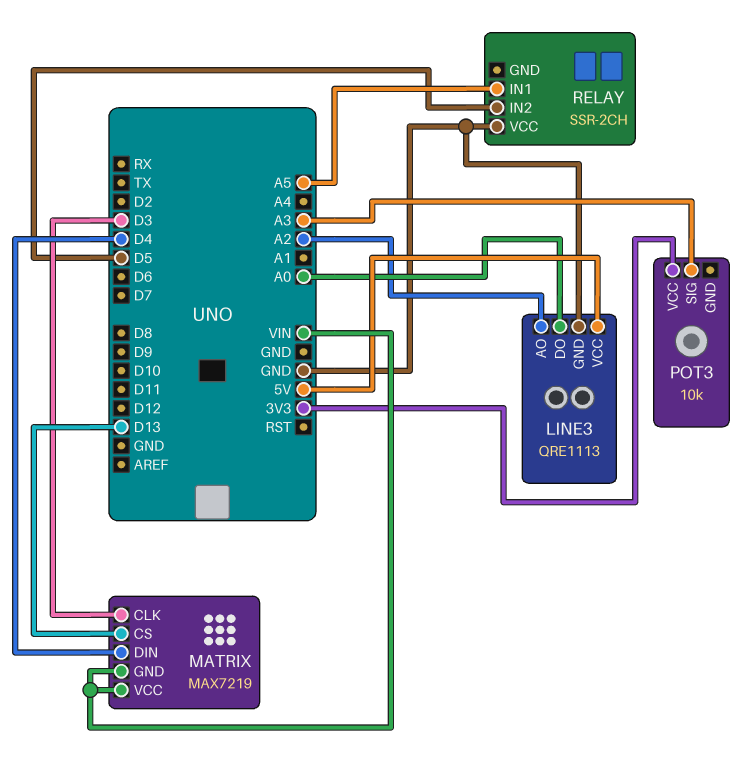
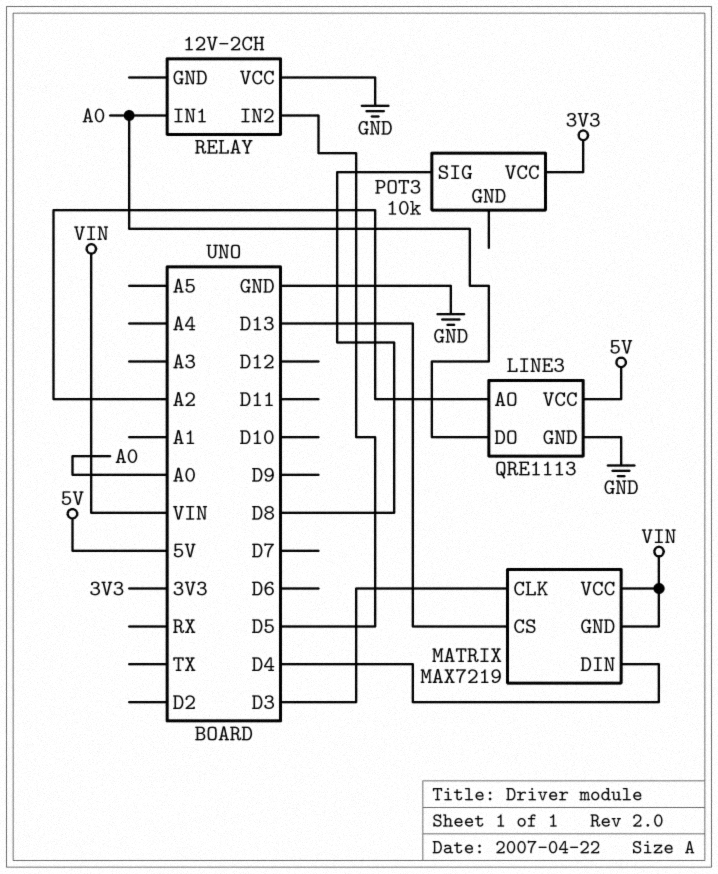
POT3 pin SIG: A3 -> D8
RELAY: SSR-2CH -> 12V-2CH
RELAY pin IN1: A5 -> A0

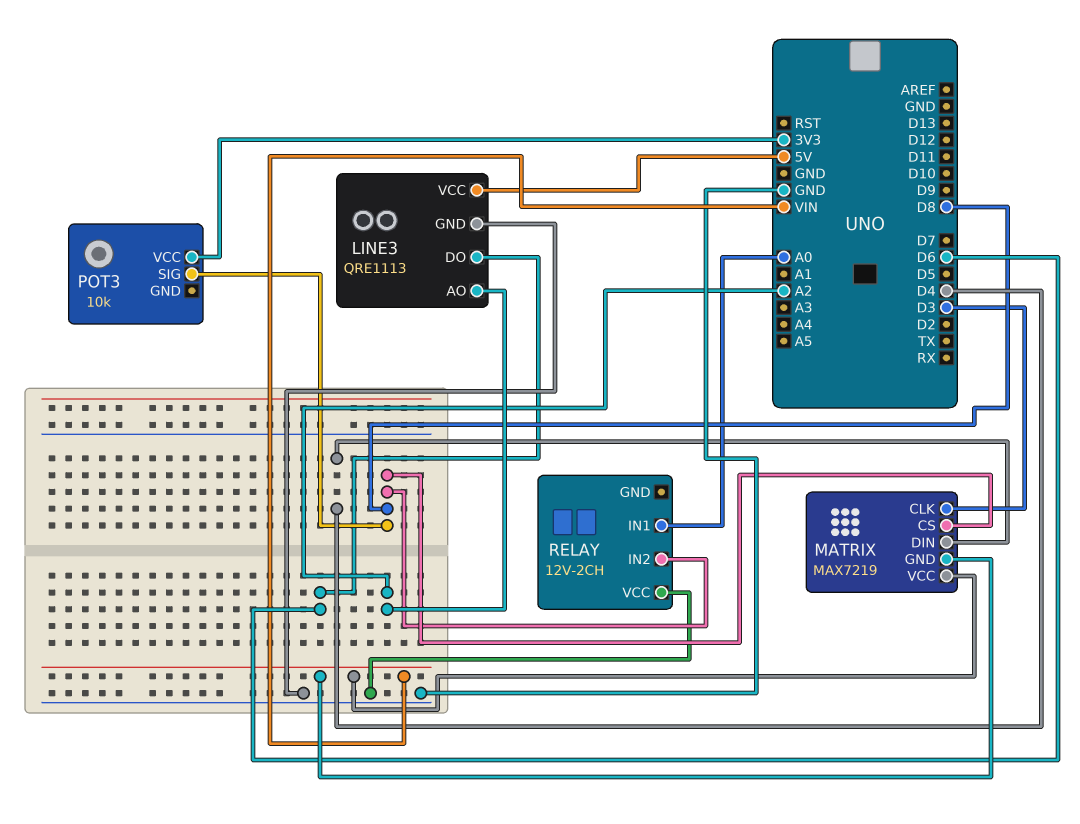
LINE3 pin DO: A0 -> D6
MATRIX pin CS: D13 -> D8
RELAY pin IN2: D5 -> D8

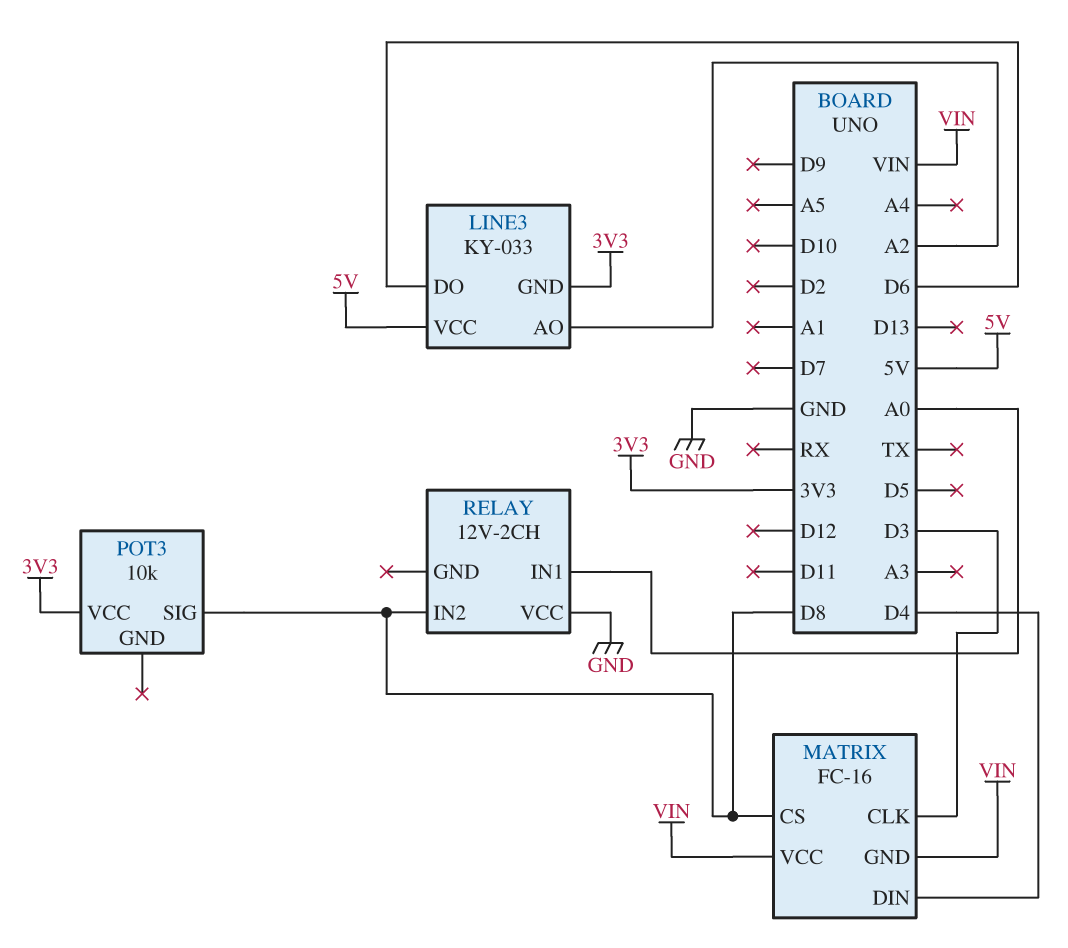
LINE3: QRE1113 -> KY-033
LINE3 pin GND: GND -> 3V3
MATRIX: MAX7219 -> FC-16

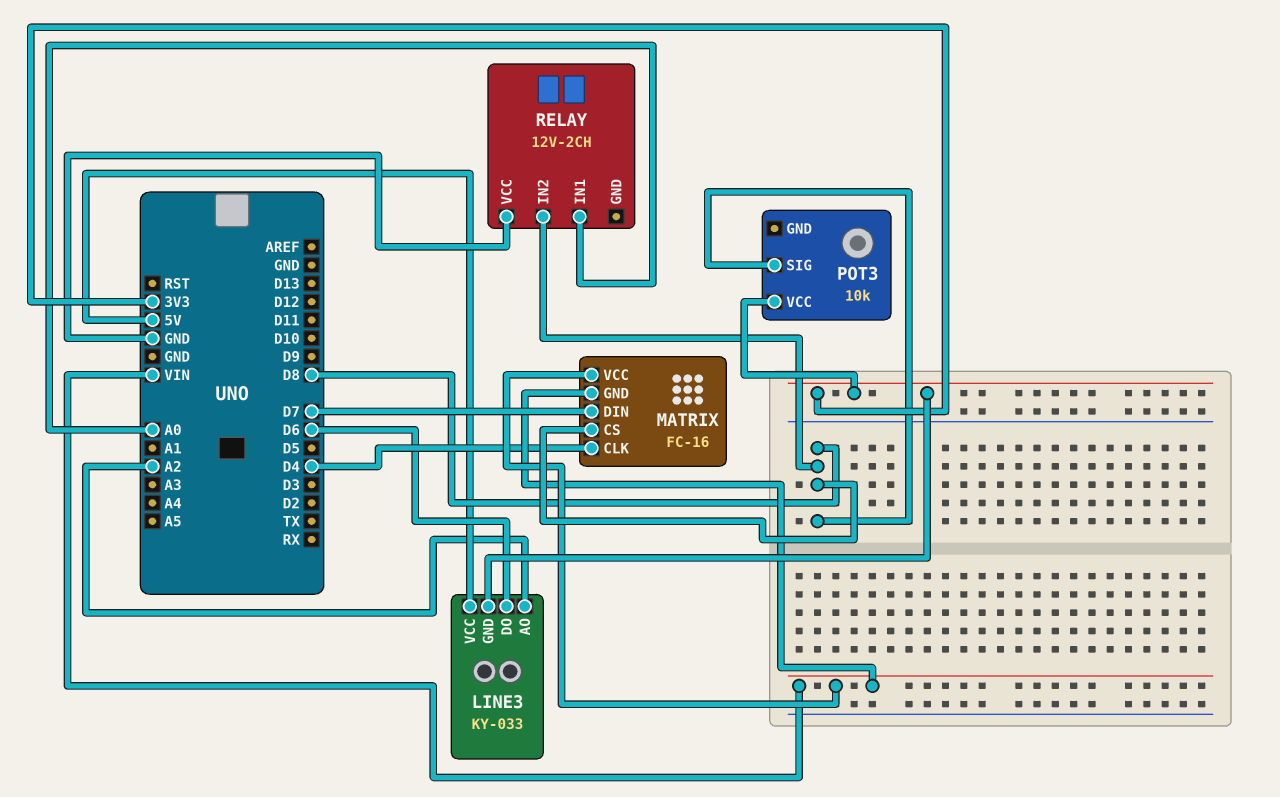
MATRIX pin CLK: D3 -> D4
MATRIX pin DIN: D4 -> D7

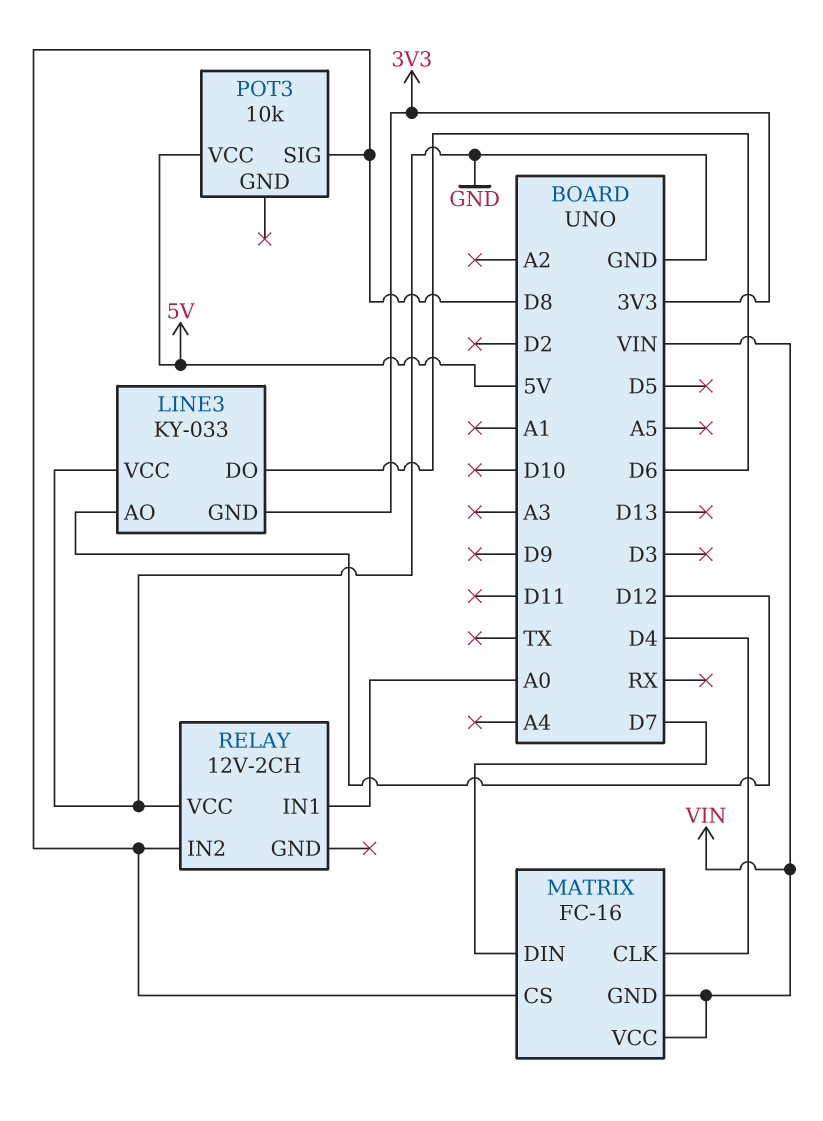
LINE3 pin AO: A2 -> D12
LINE3 pin VCC: 5V -> GND
POT3 pin VCC: 3V3 -> 5V

